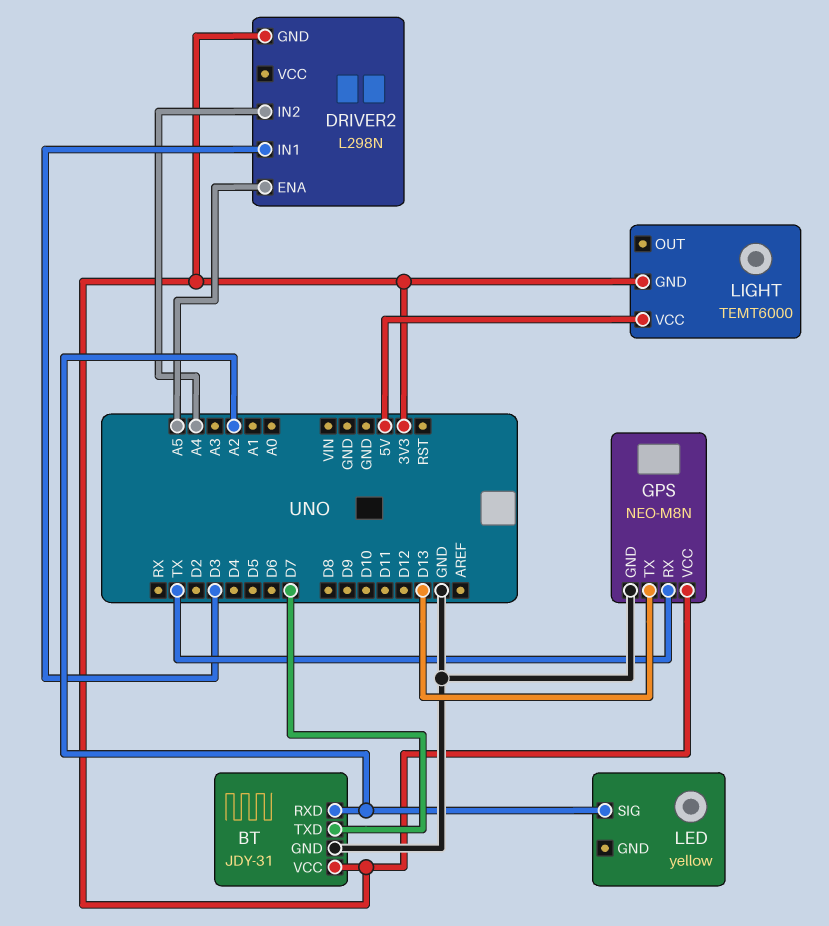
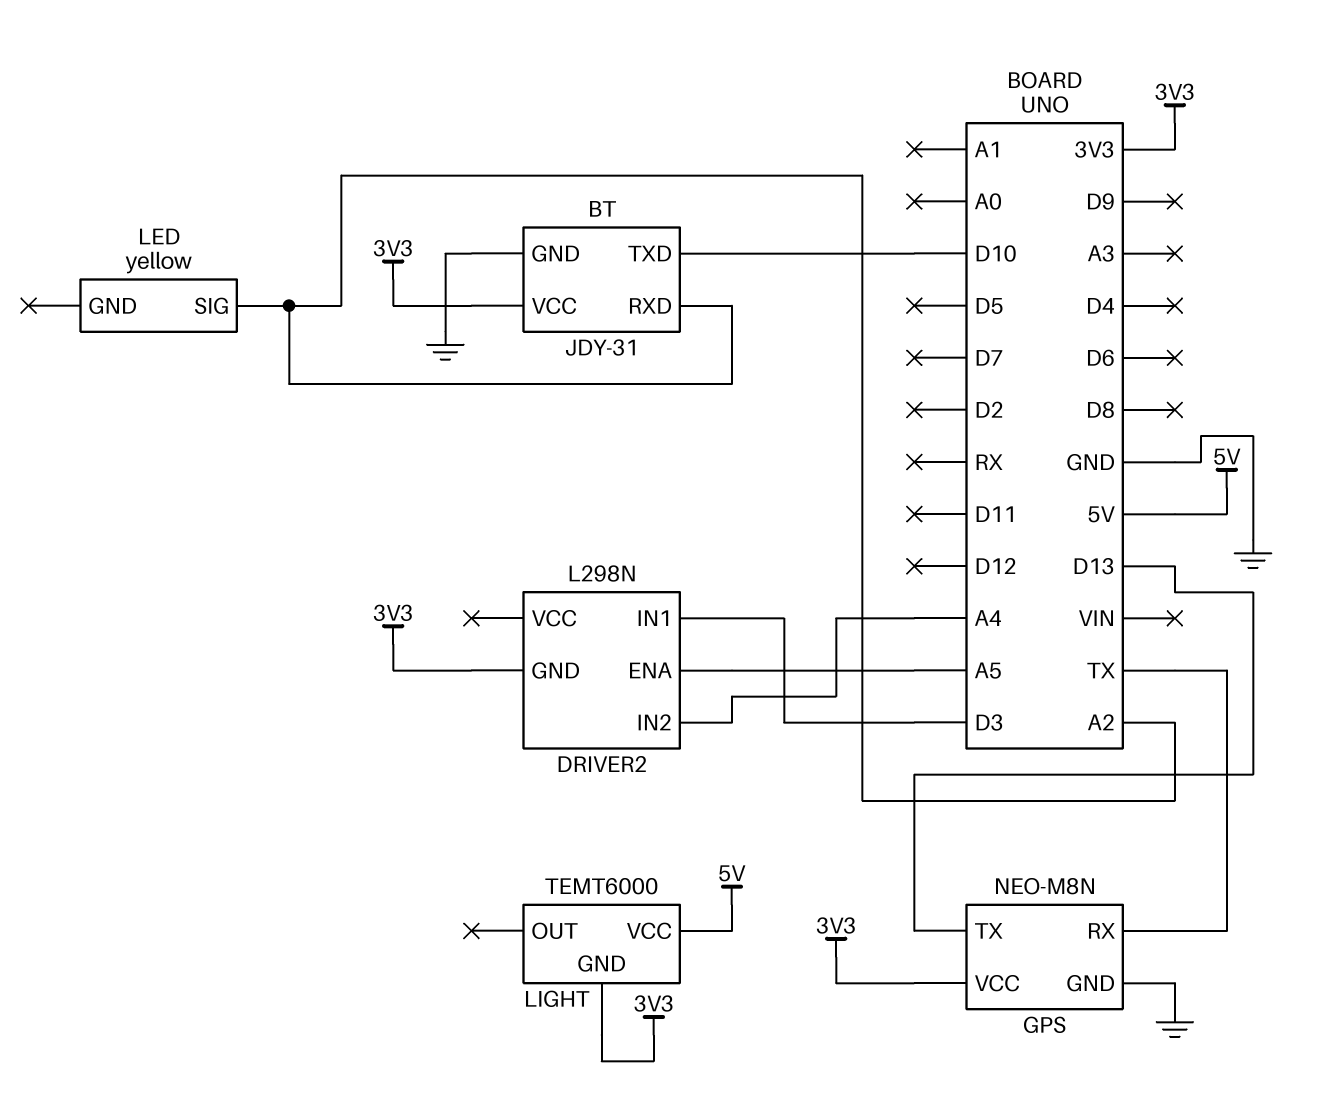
BT pin TXD: D7 -> D10

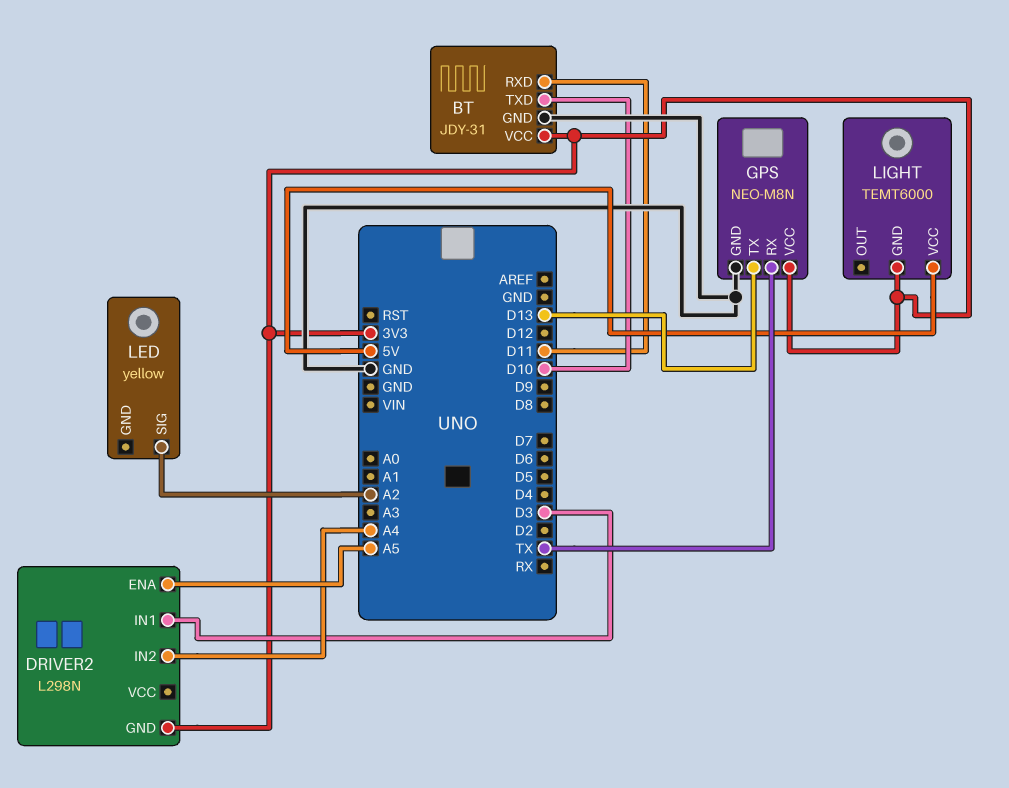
BT pin RXD: A2 -> D11

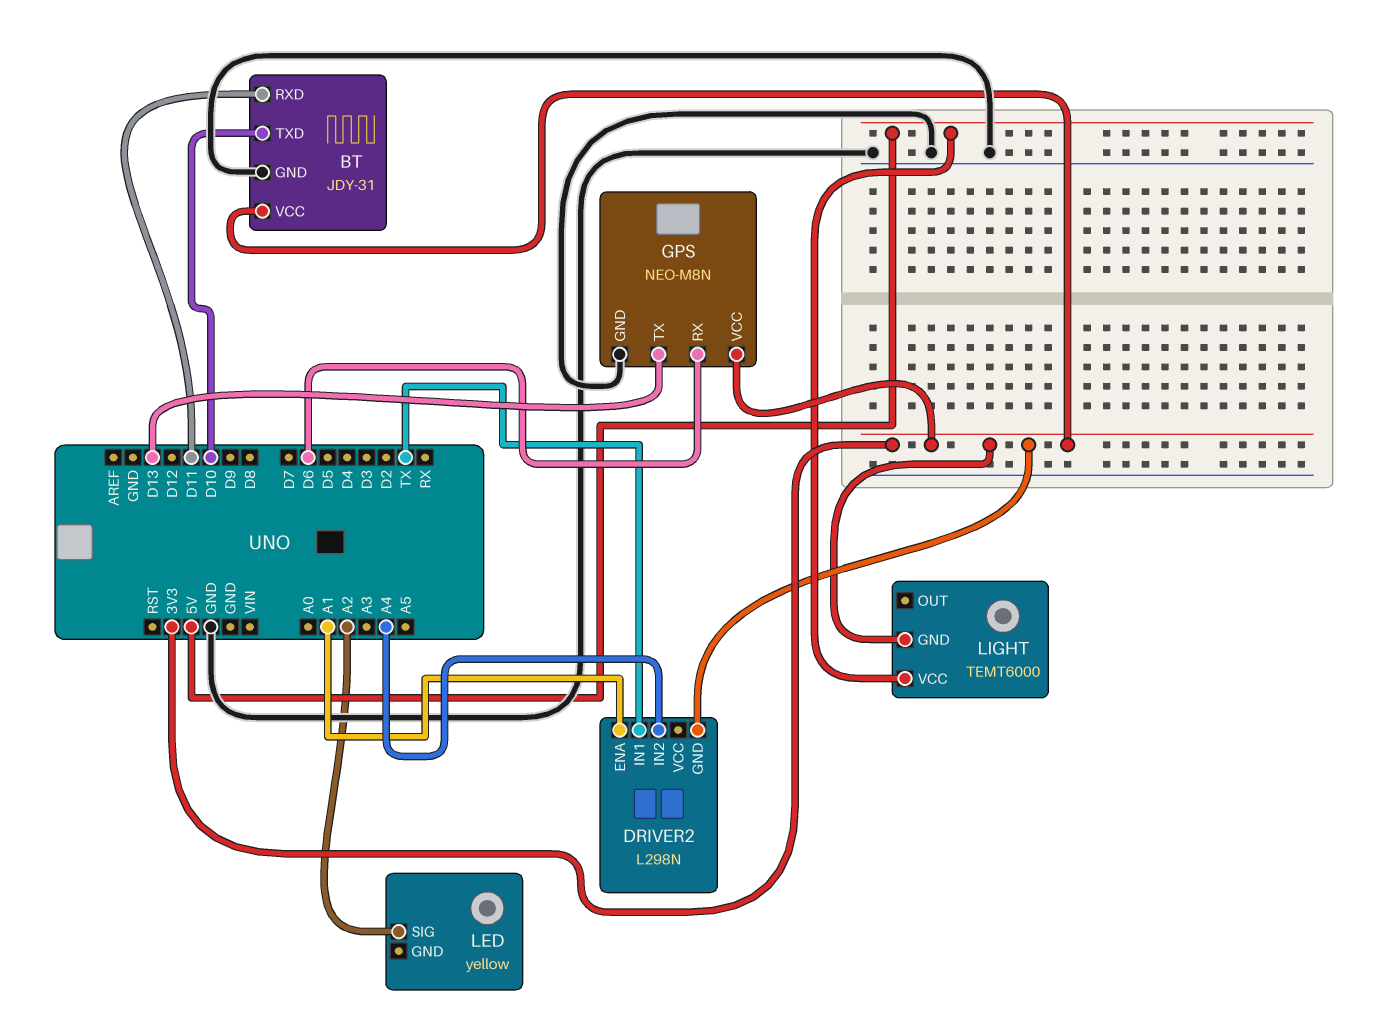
DRIVER2 pin ENA: A5 -> A1
DRIVER2 pin IN1: D3 -> TX
GPS pin RX: TX -> D6

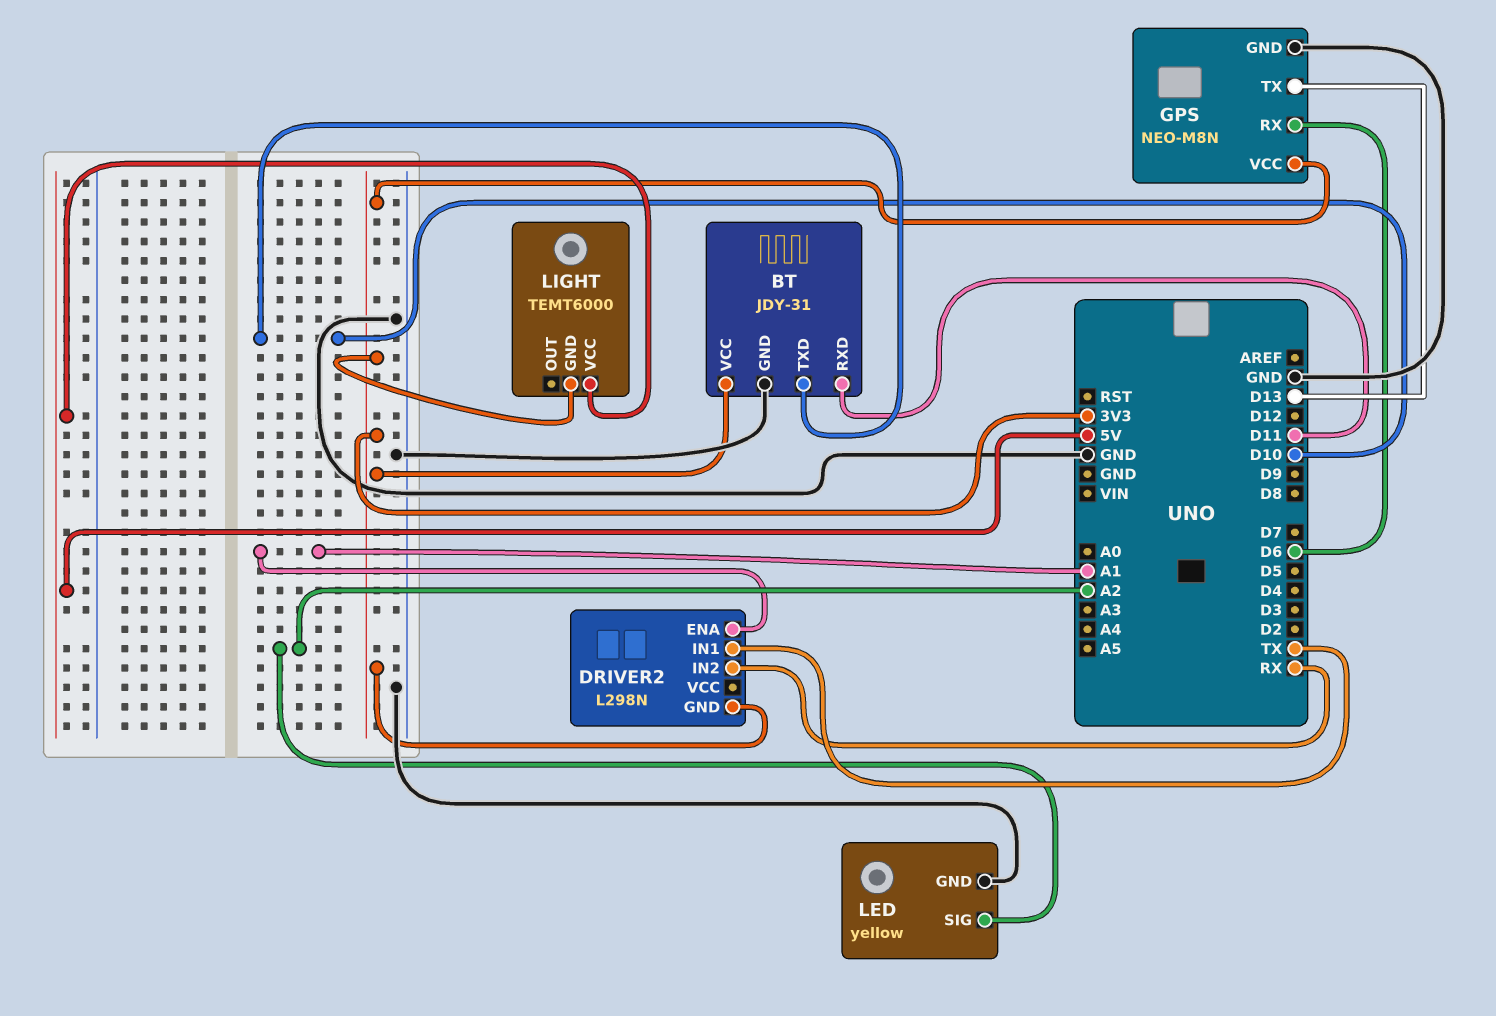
DRIVER2 pin IN2: A4 -> RX
LED pin GND: none -> GND

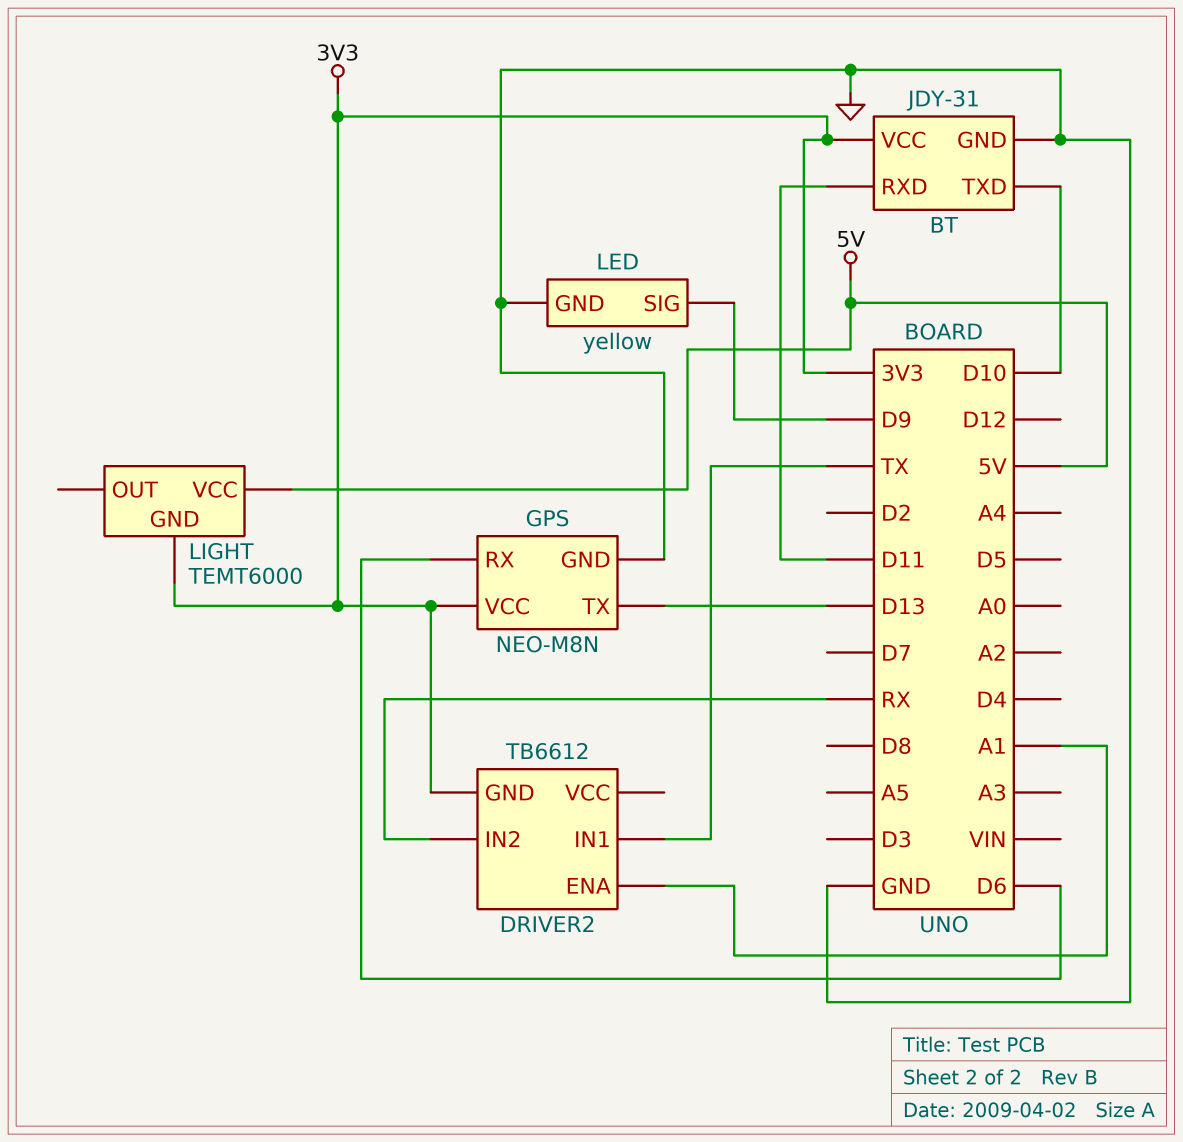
DRIVER2: L298N -> TB6612
LED pin SIG: A2 -> D9

